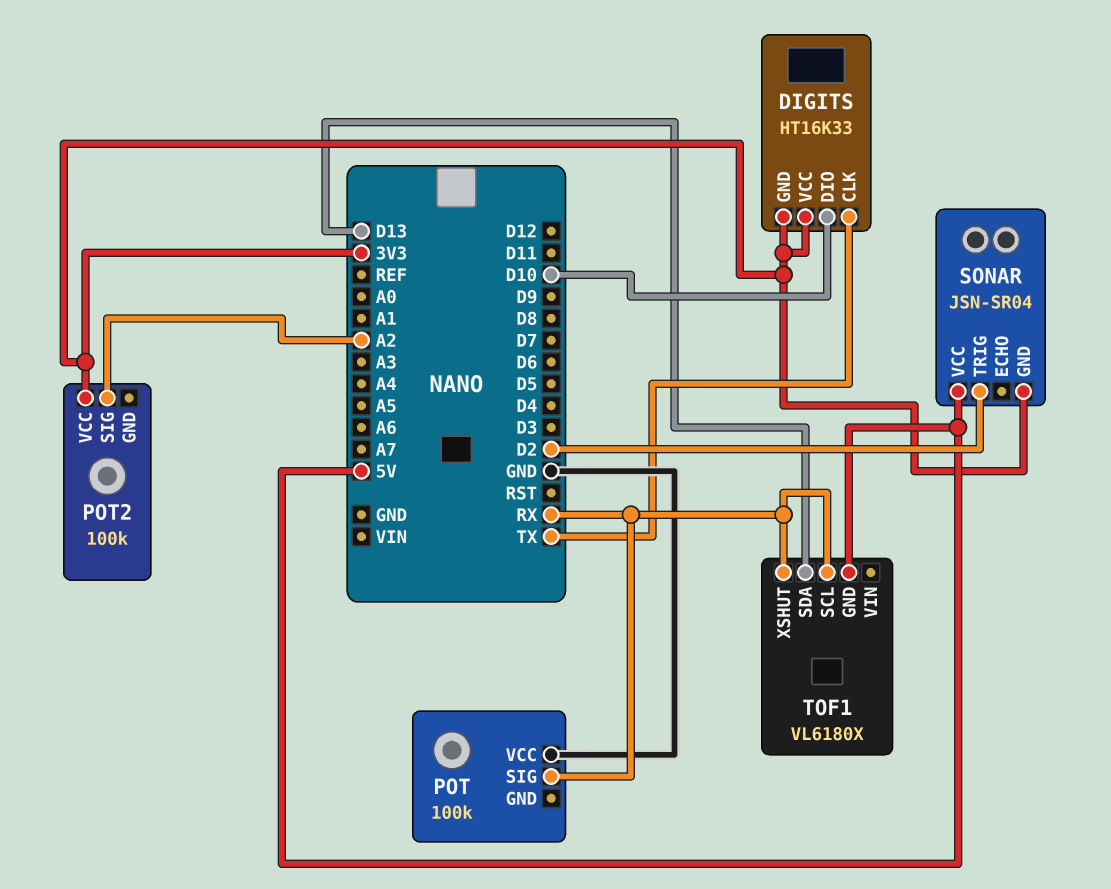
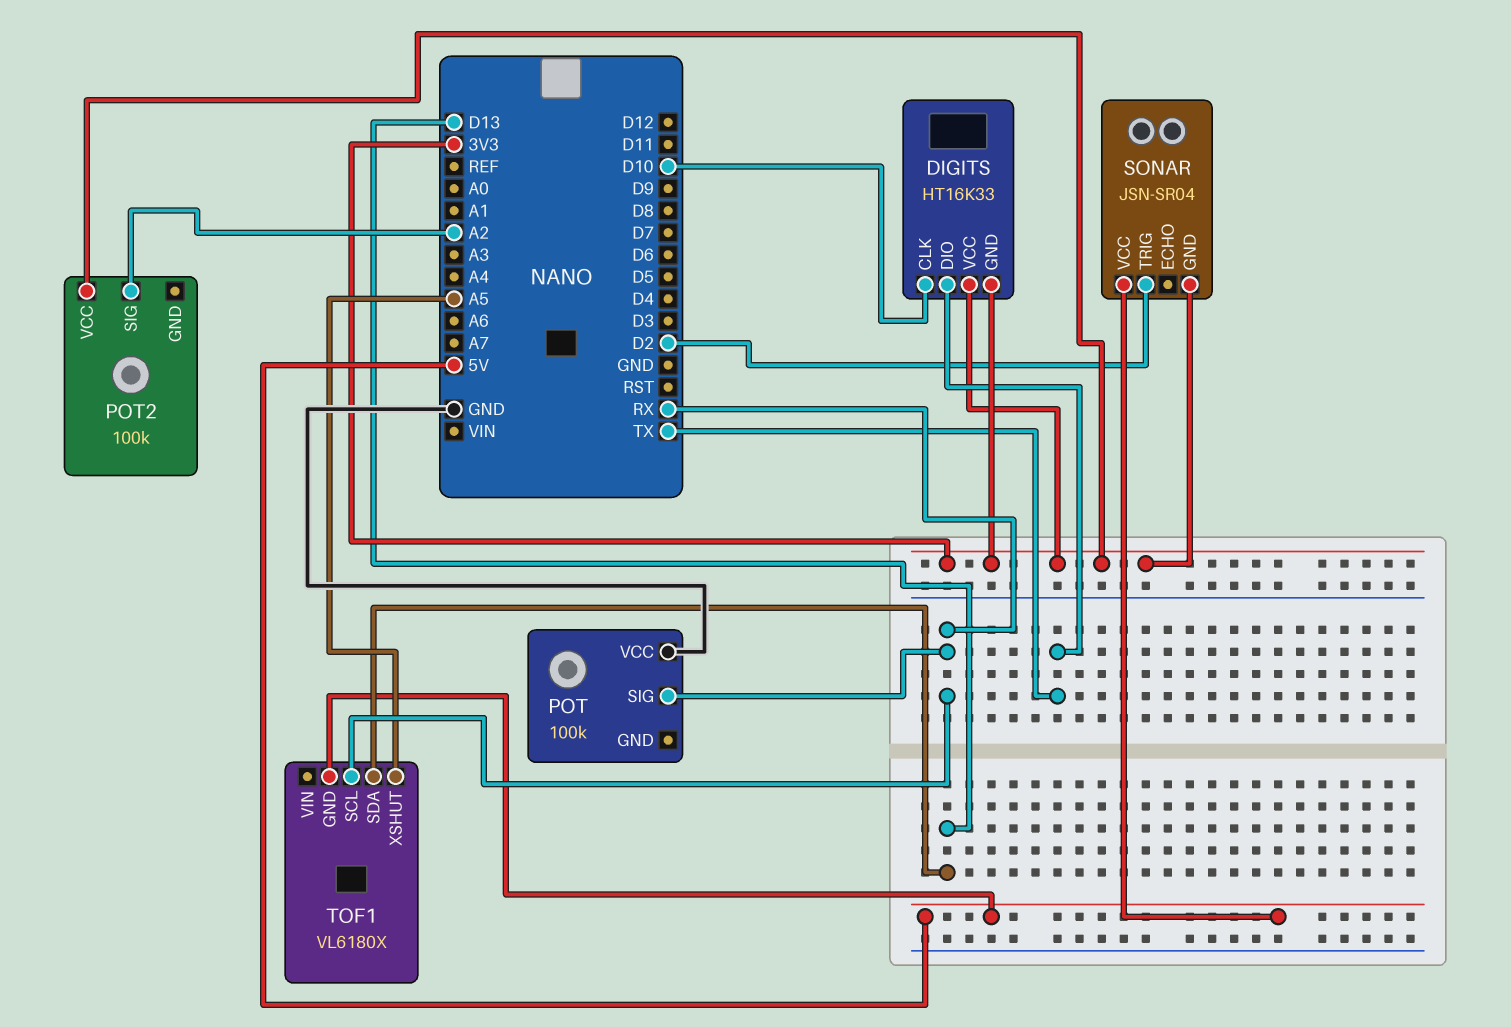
DIGITS pin CLK: TX -> D10
DIGITS pin DIO: D10 -> TX
TOF1 pin XSHUT: RX -> A5

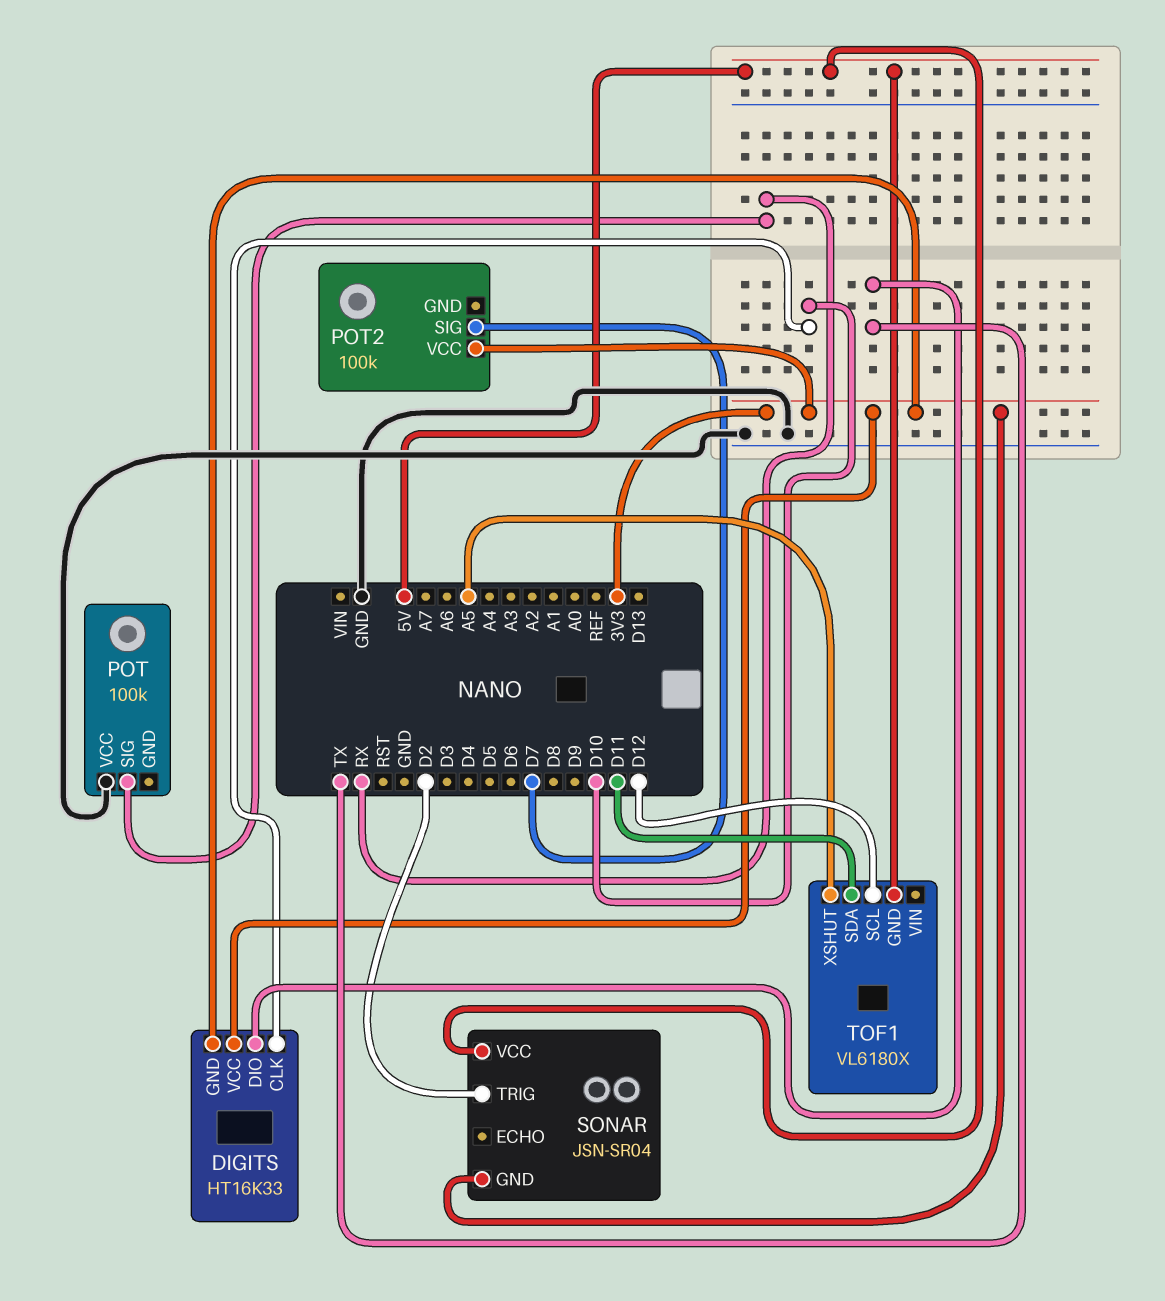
POT2 pin SIG: A2 -> D7
TOF1 pin SCL: RX -> D12
TOF1 pin SDA: D13 -> D11

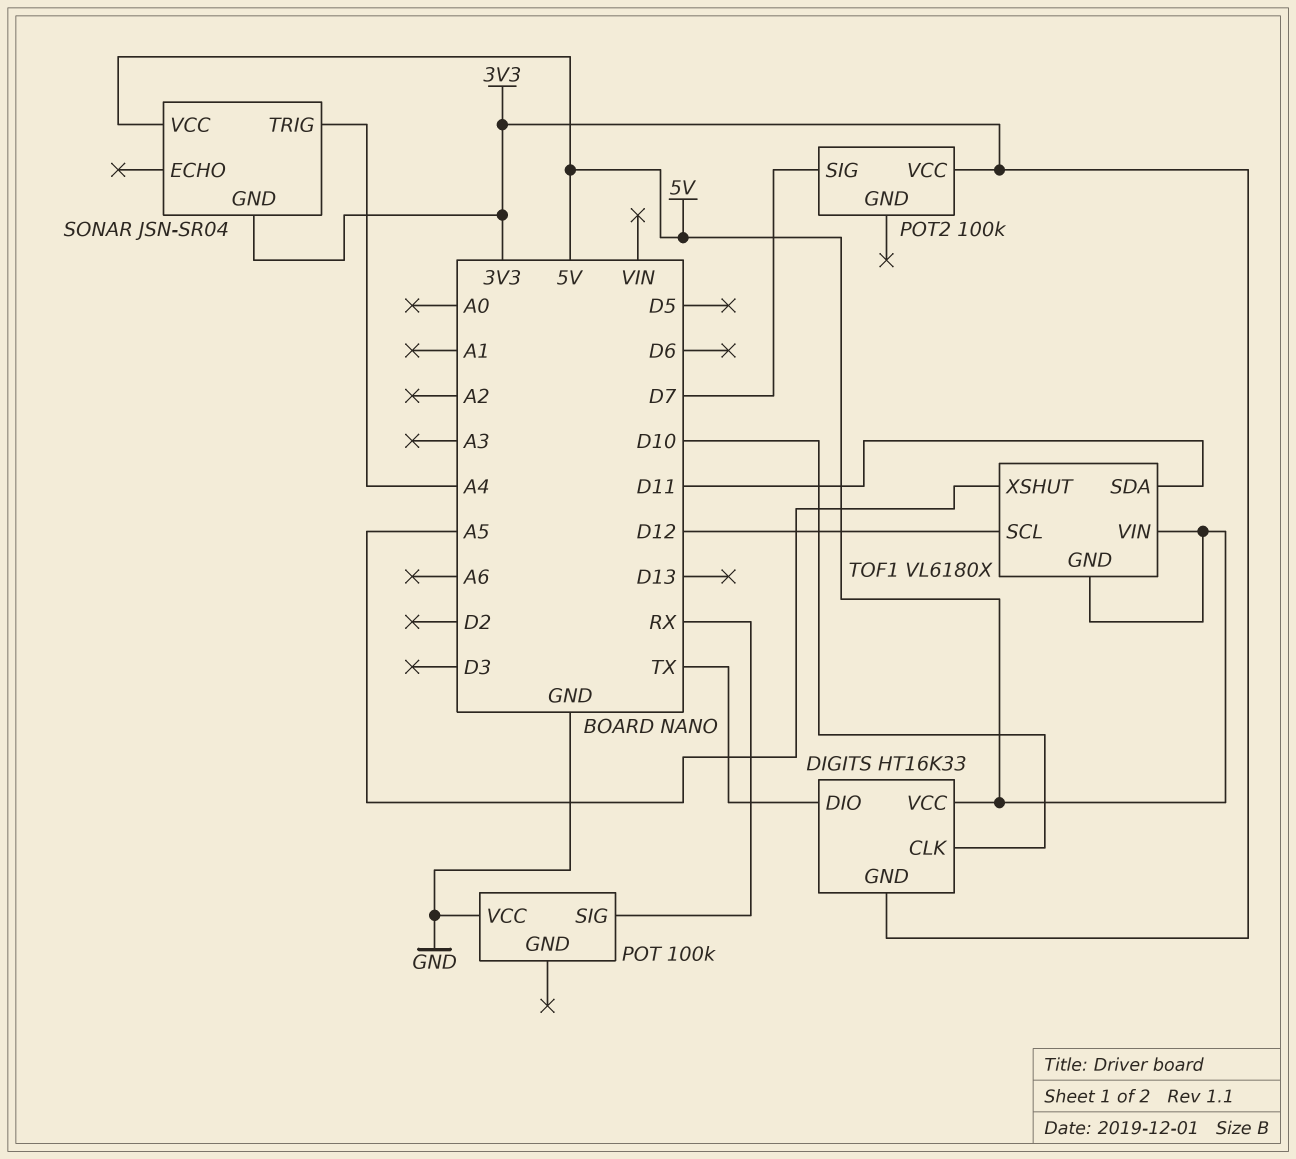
DIGITS pin VCC: 3V3 -> 5V
SONAR pin TRIG: D2 -> A4
TOF1 pin VIN: none -> 5V

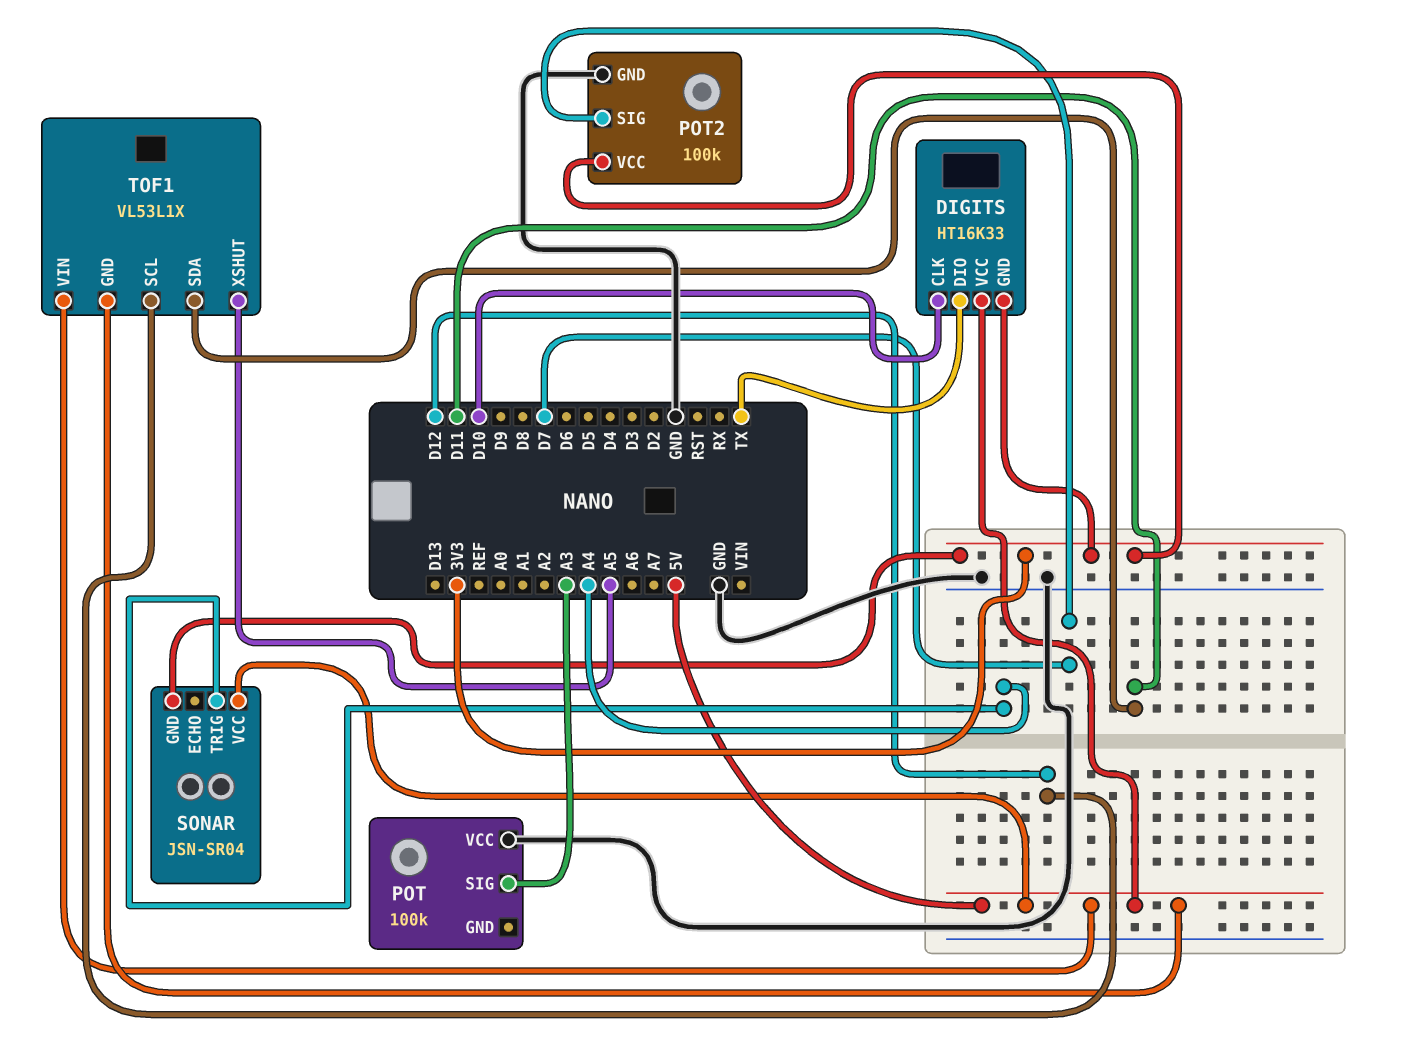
POT pin SIG: RX -> A3
POT2 pin GND: none -> GND
TOF1: VL6180X -> VL53L1X

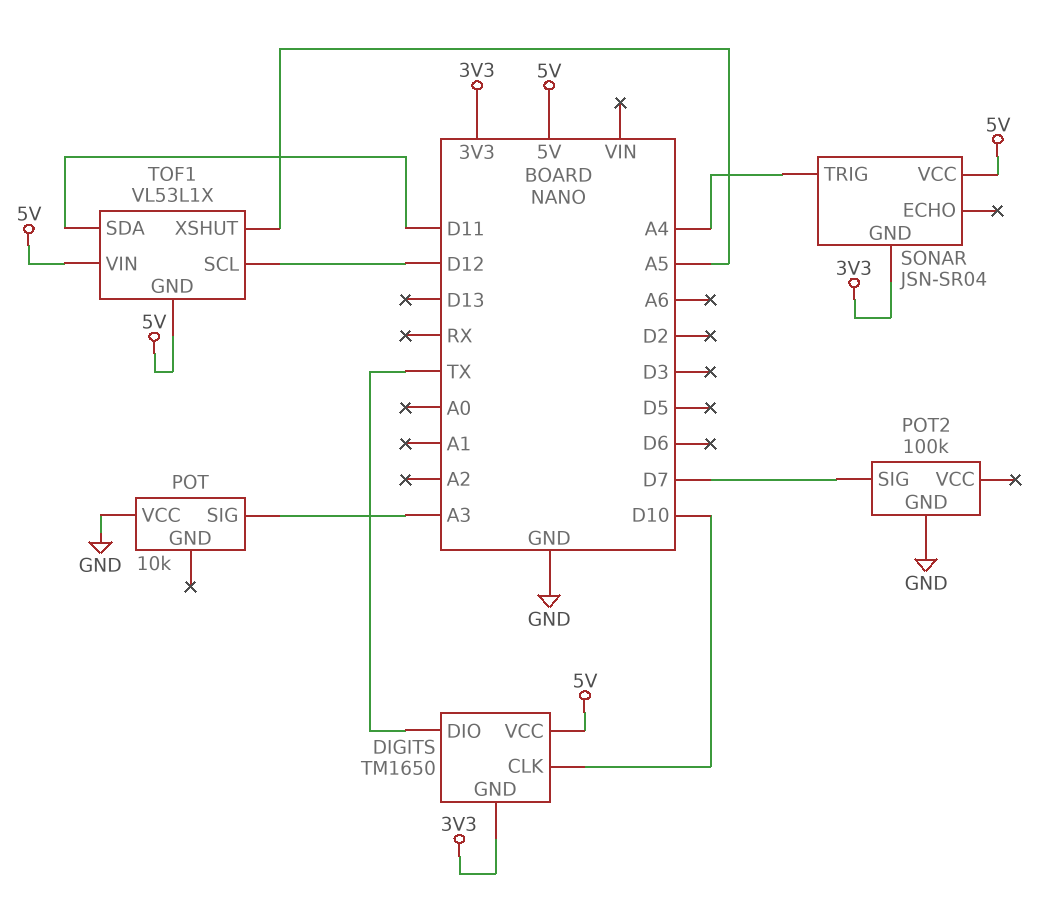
DIGITS: HT16K33 -> TM1650
POT: 100k -> 10k
POT2 pin VCC: 3V3 -> none

